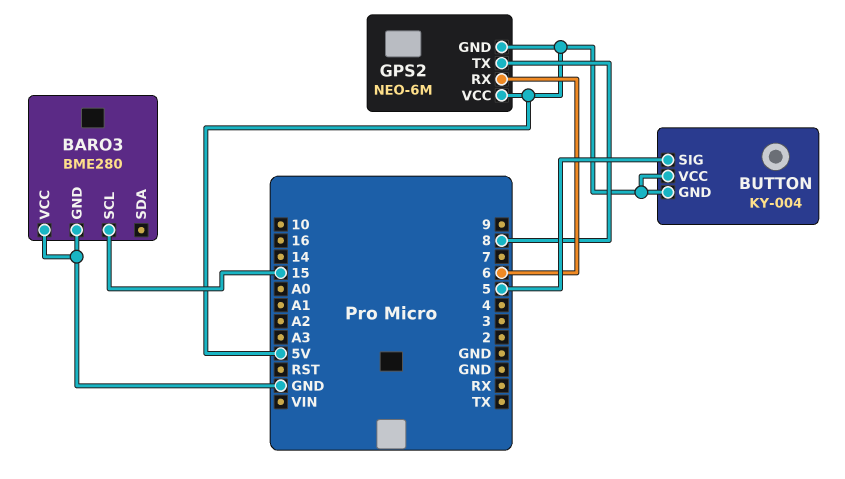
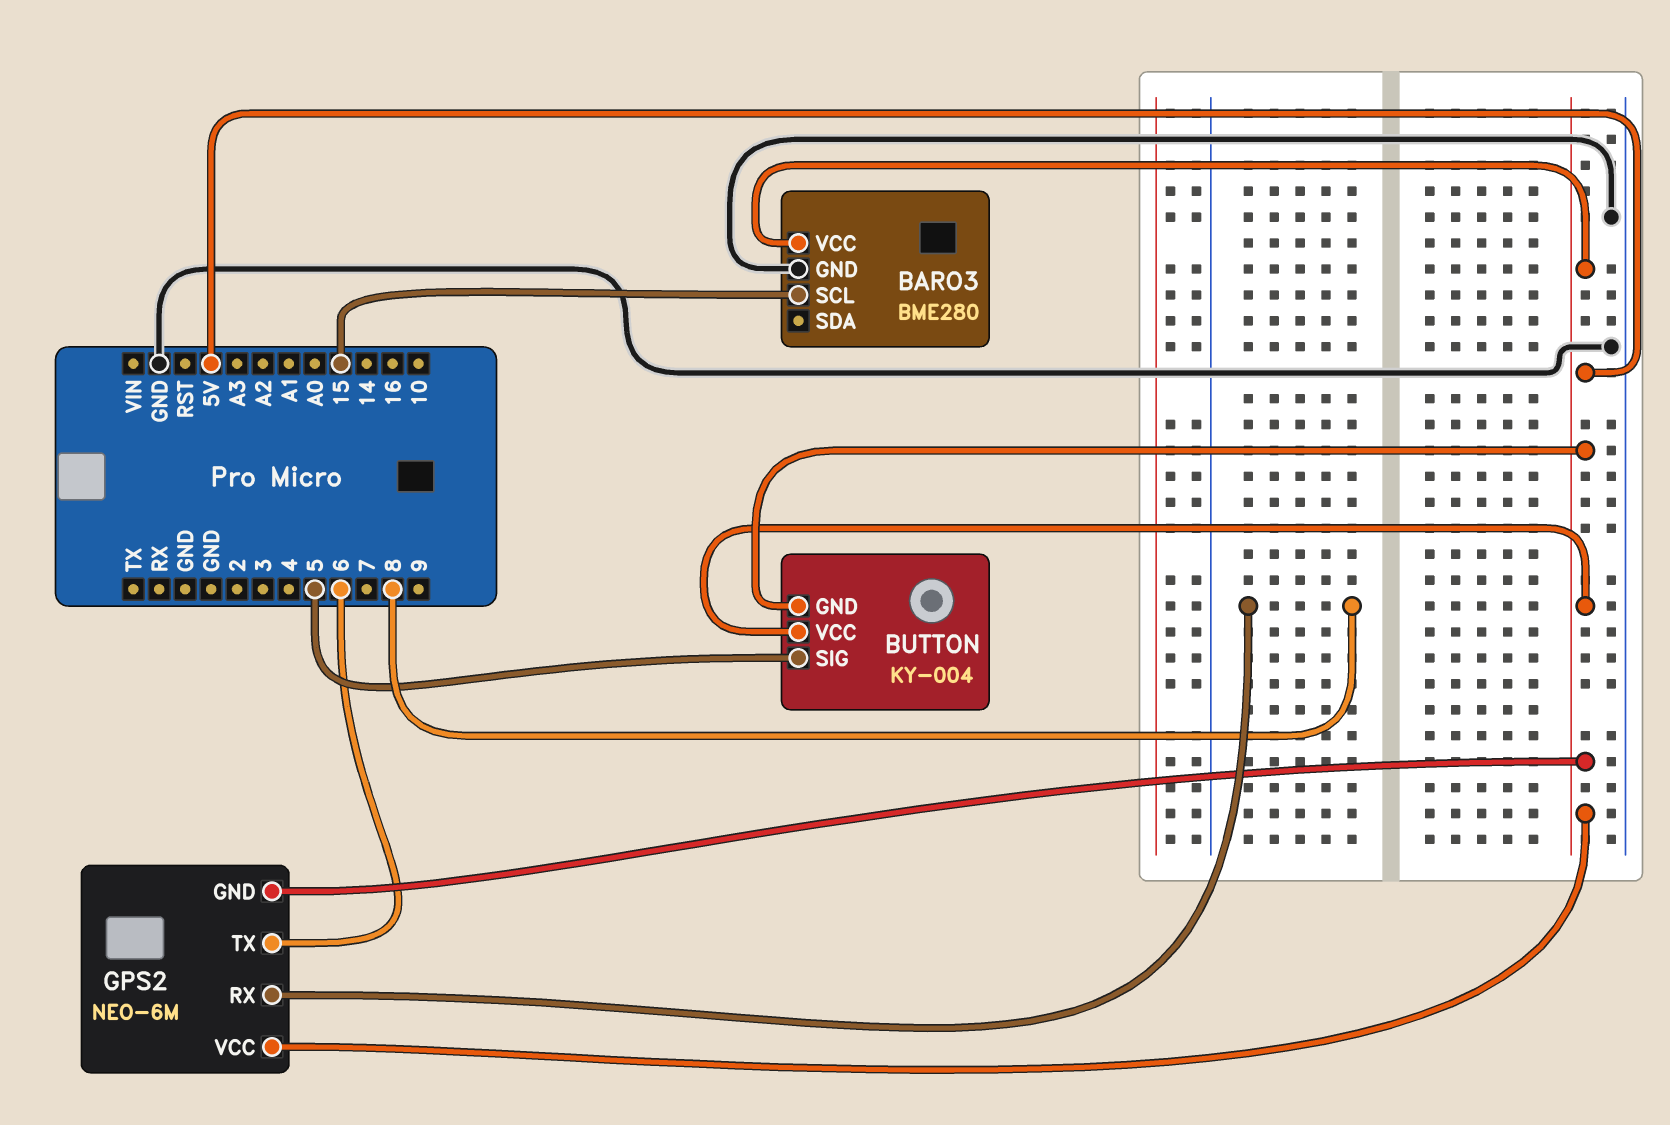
BARO3 pin VCC: GND -> 5V
GPS2 pin RX: 6 -> 8
GPS2 pin TX: 8 -> 6

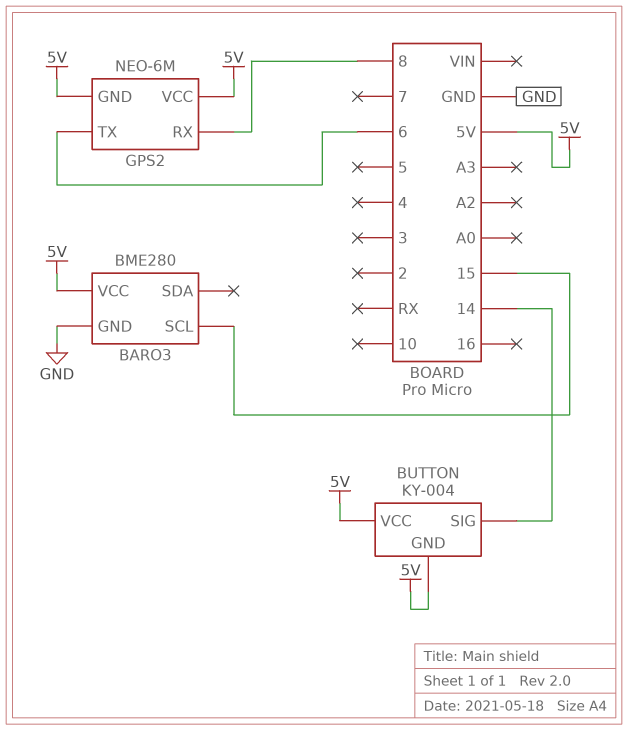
BUTTON pin SIG: 5 -> 14

